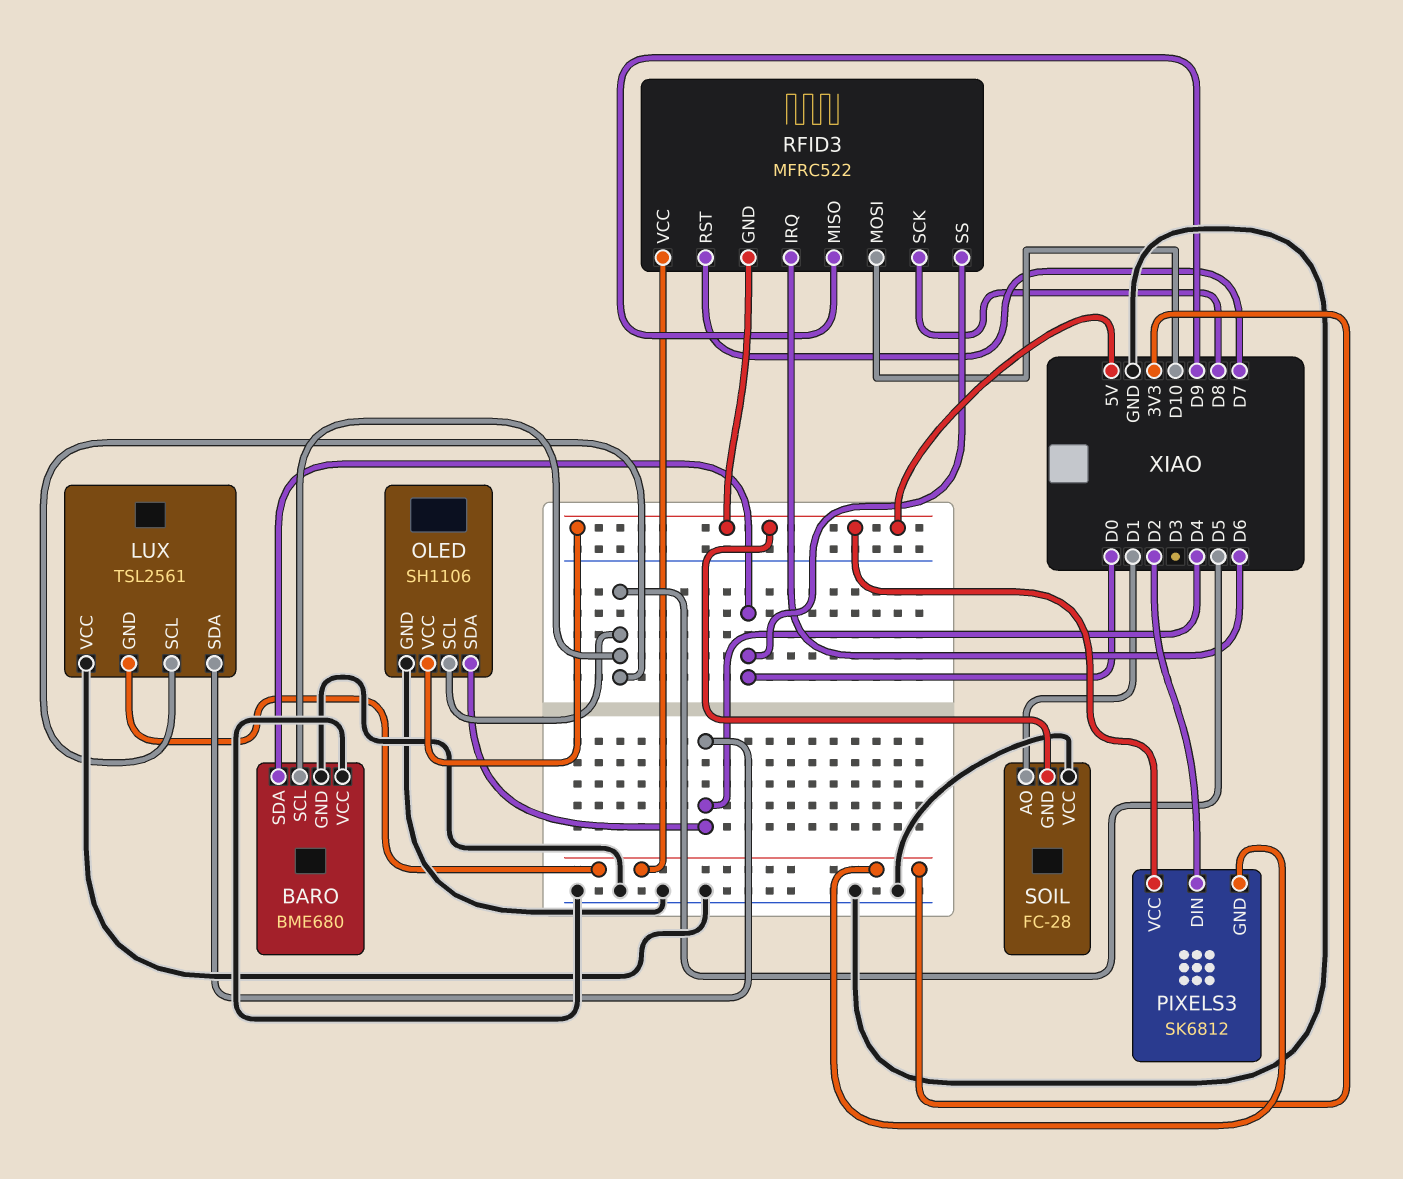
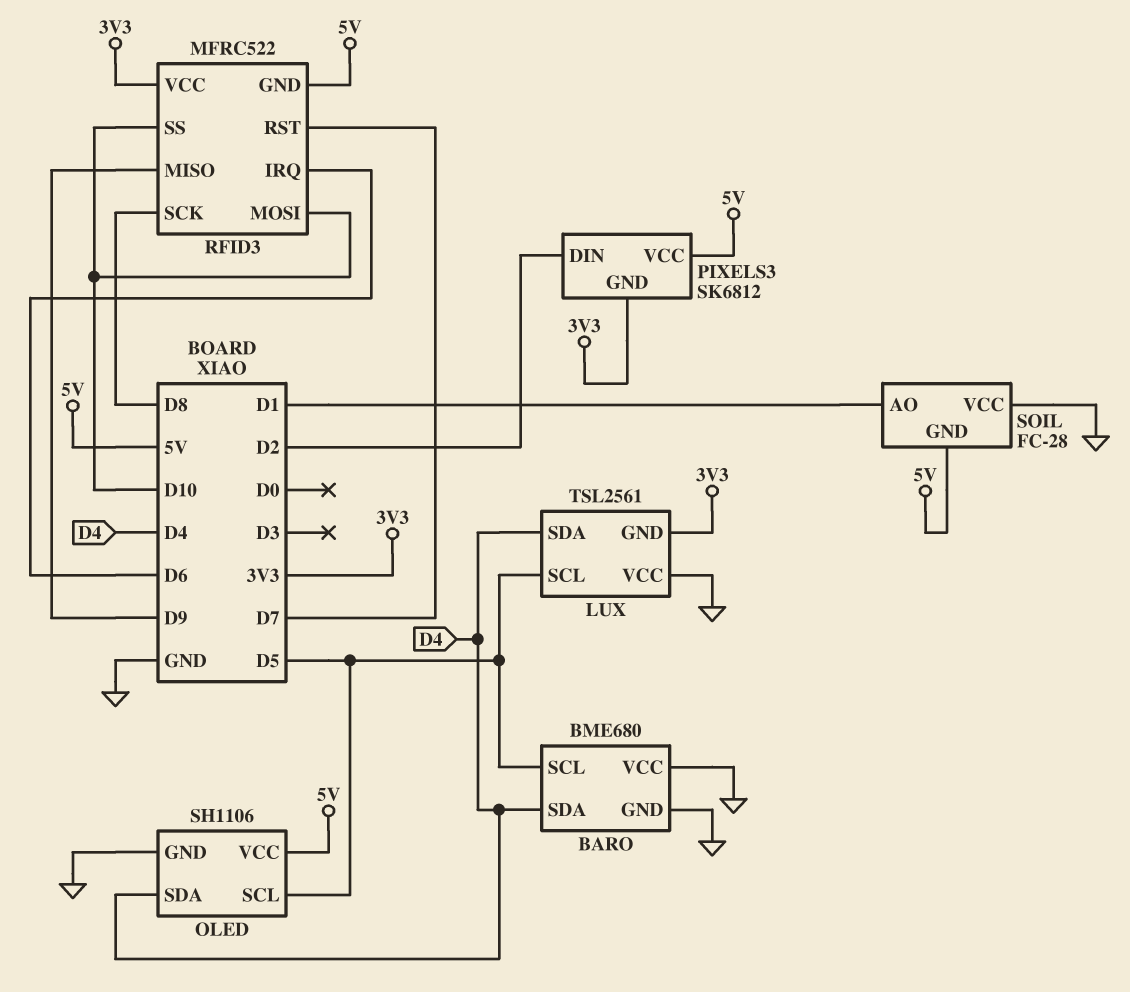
BARO pin SDA: D0 -> D4
RFID3 pin SS: D0 -> D10

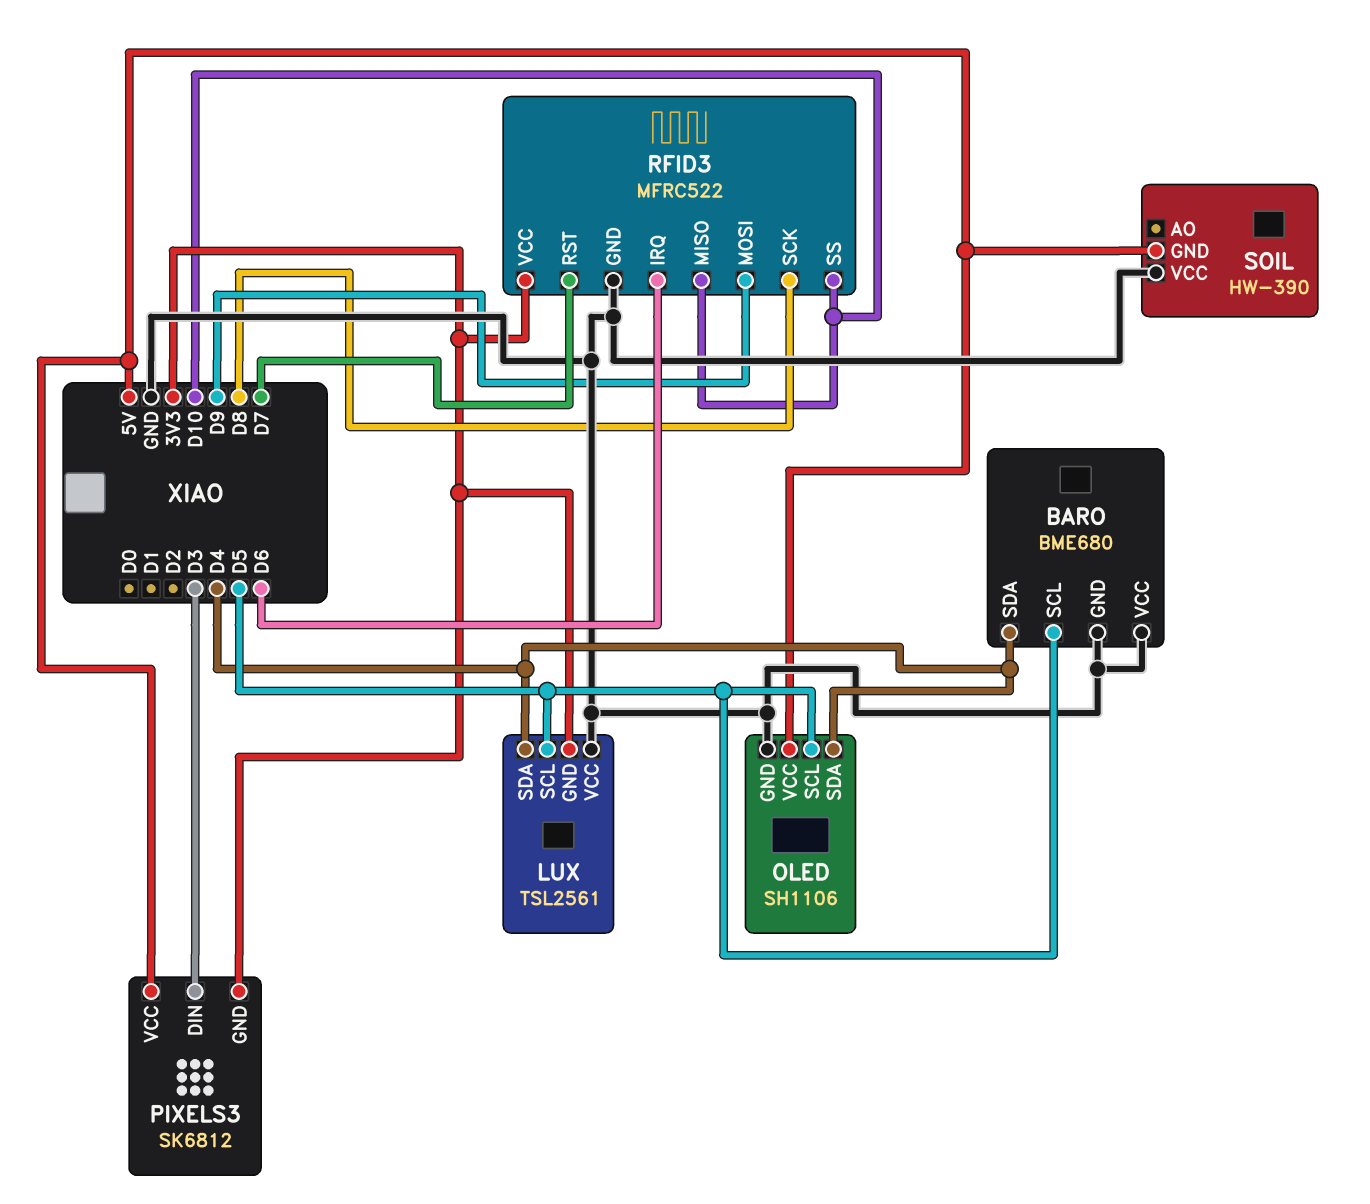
PIXELS3 pin DIN: D2 -> D3
RFID3 pin GND: 5V -> GND
RFID3 pin MISO: D9 -> D10
RFID3 pin MOSI: D10 -> D9
SOIL: FC-28 -> HW-390
SOIL pin AO: D1 -> none

